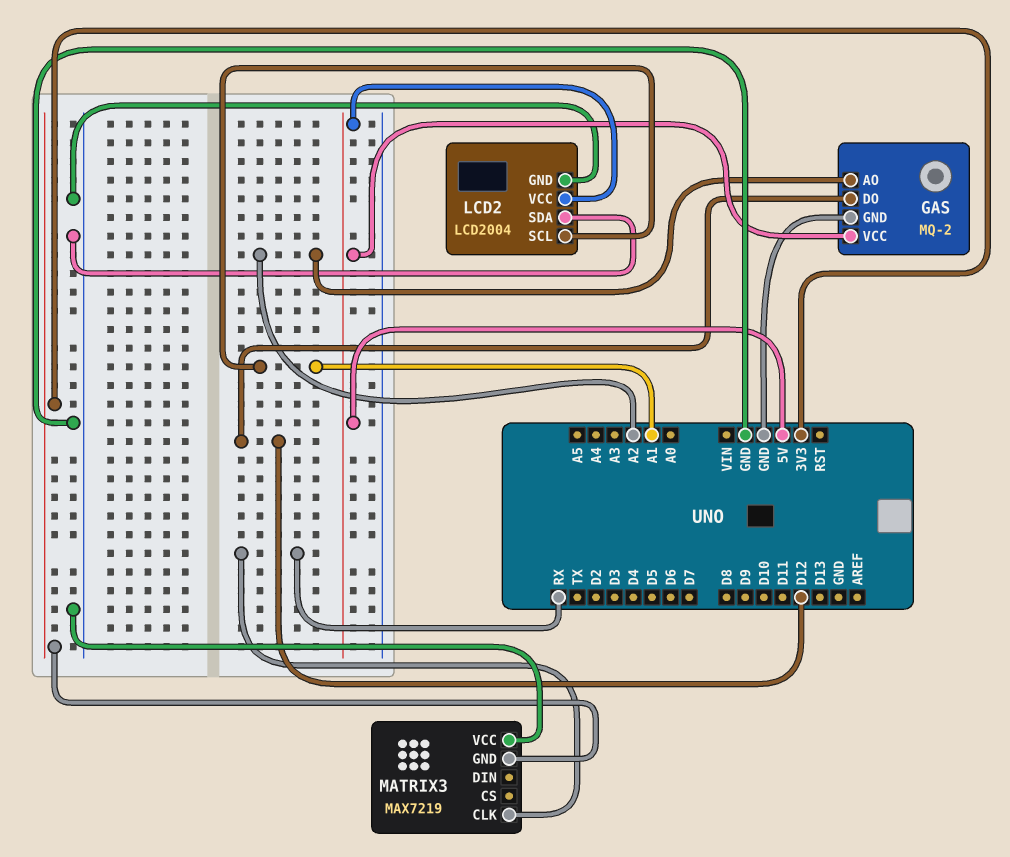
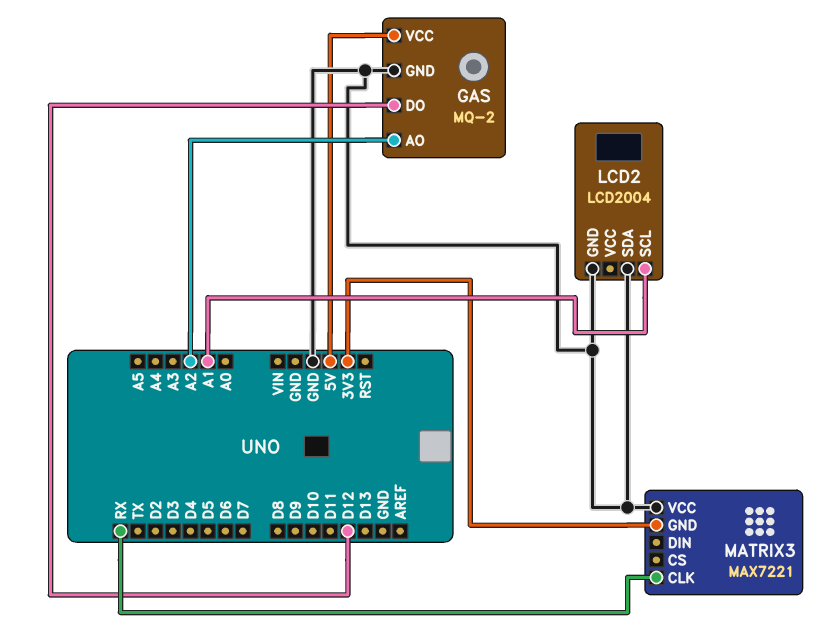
LCD2 pin VCC: 5V -> none
MATRIX3: MAX7219 -> MAX7221

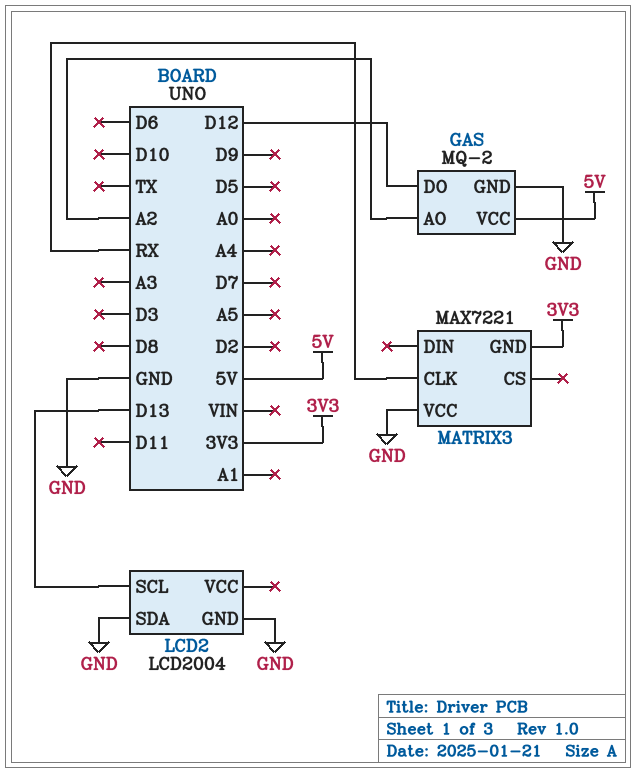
LCD2 pin SCL: A1 -> D13

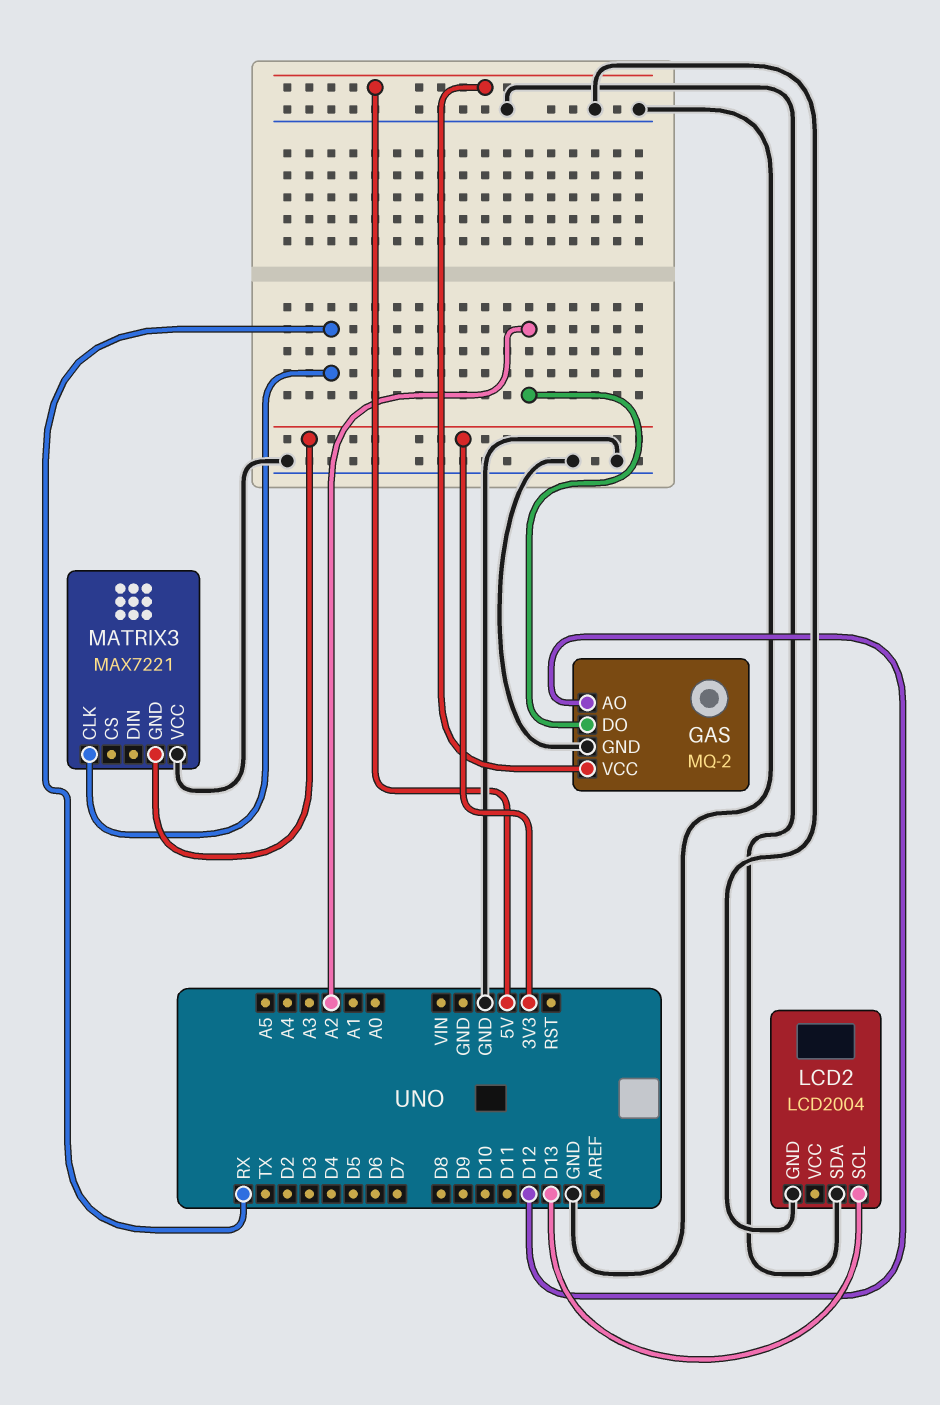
GAS pin AO: A2 -> D12
GAS pin DO: D12 -> A2

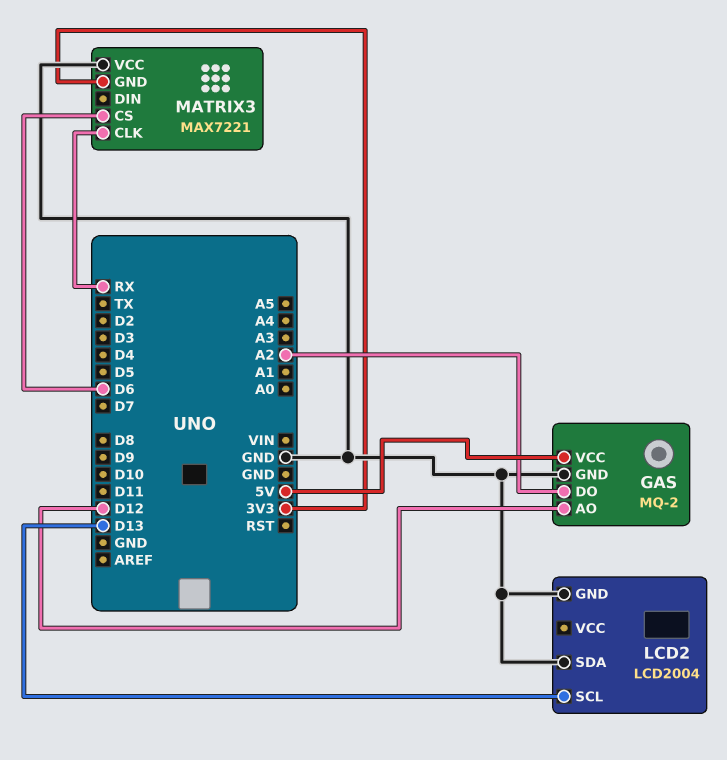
MATRIX3 pin CS: none -> D6

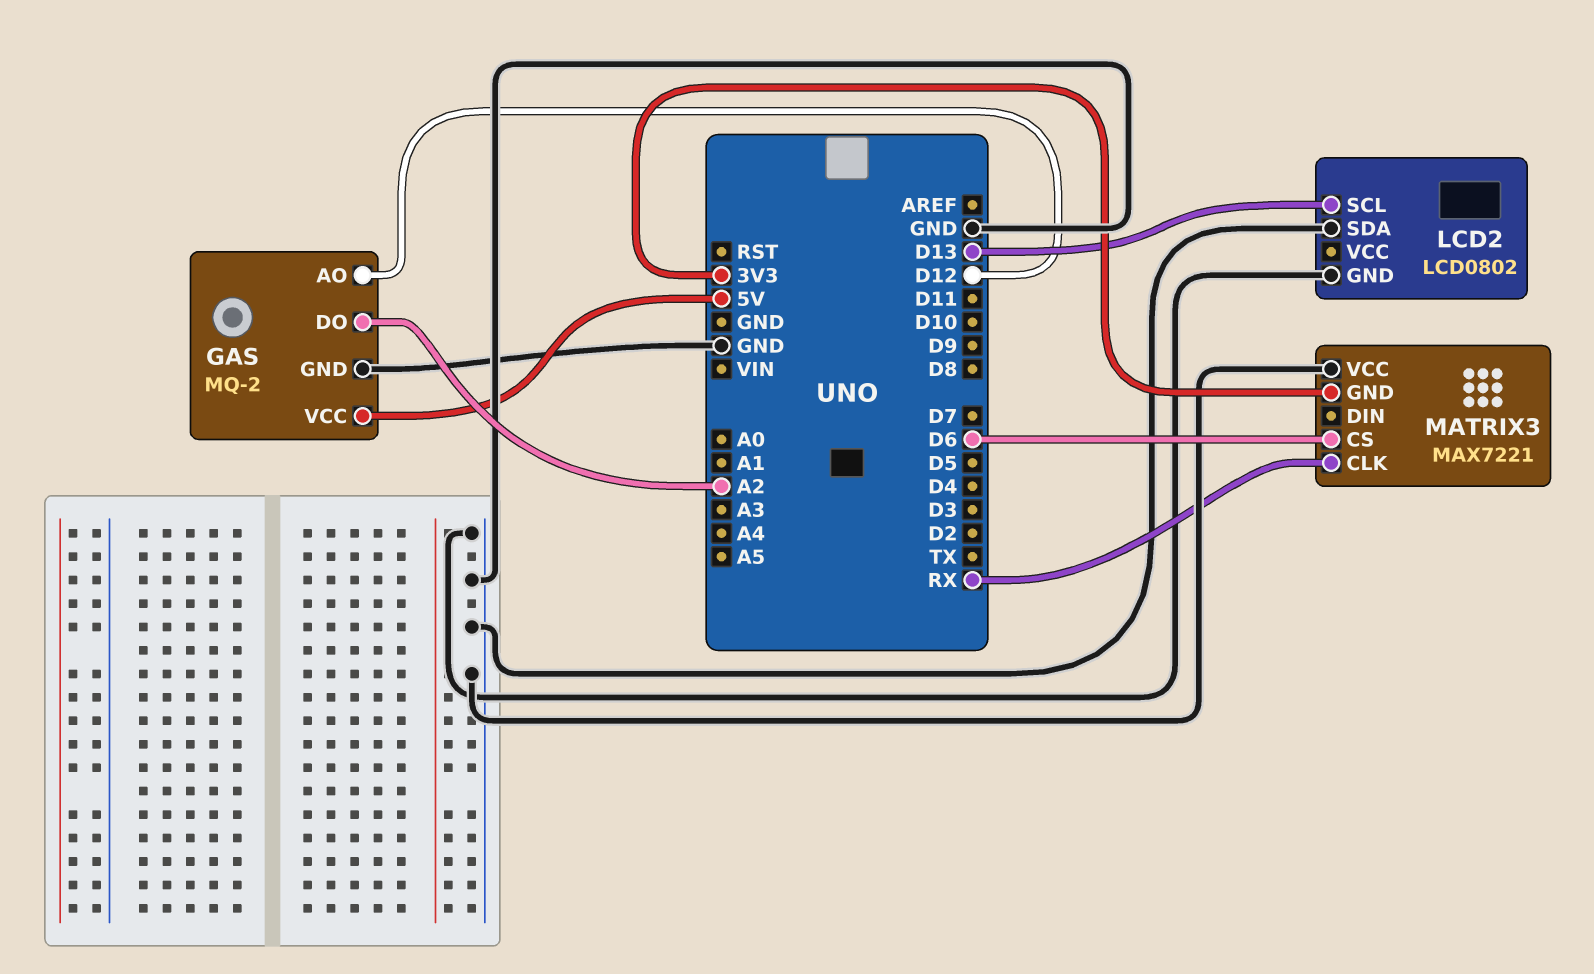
LCD2: LCD2004 -> LCD0802

